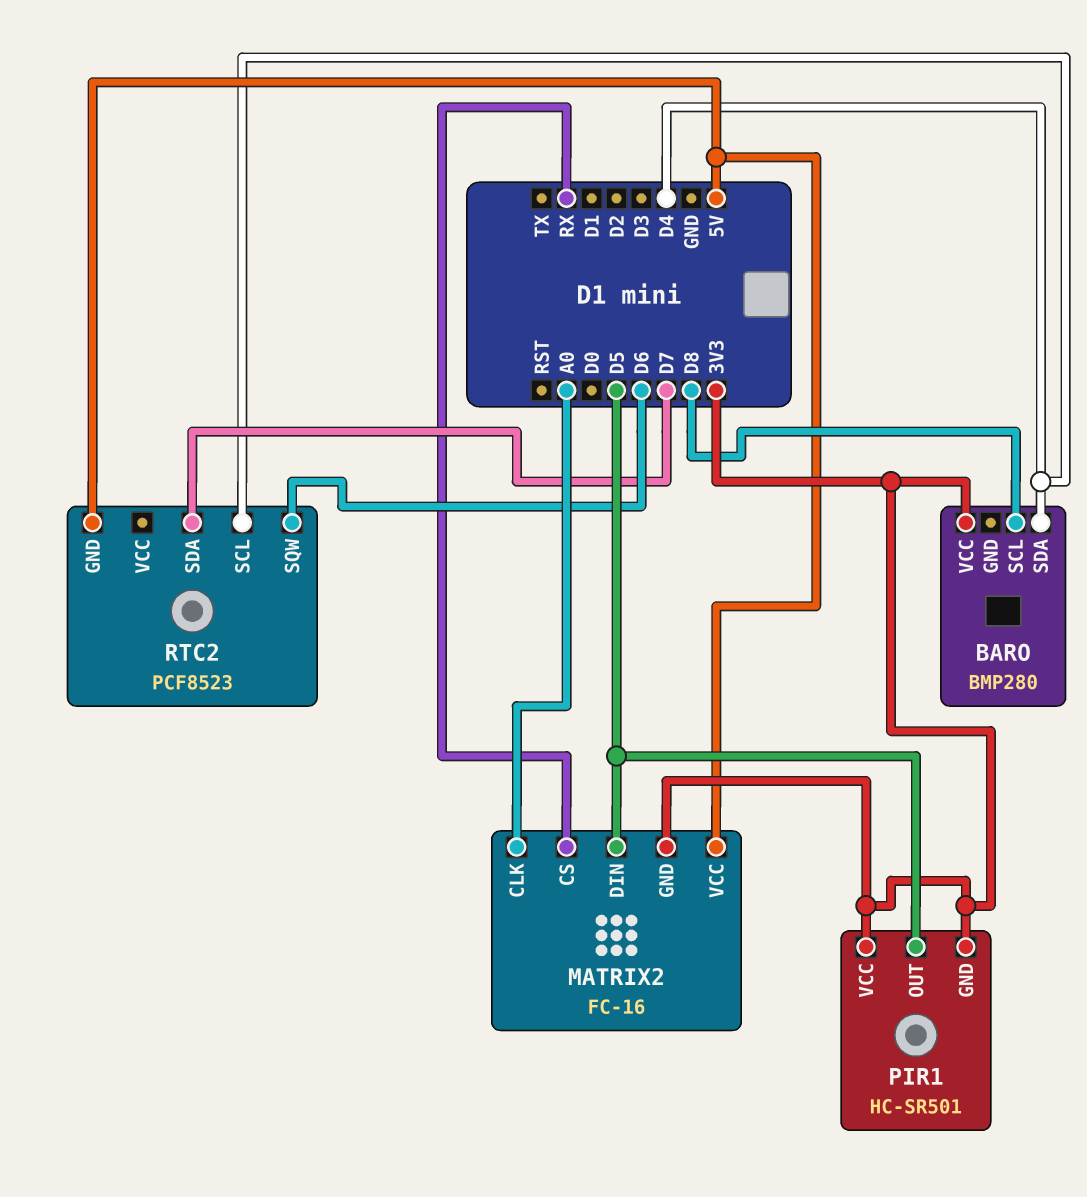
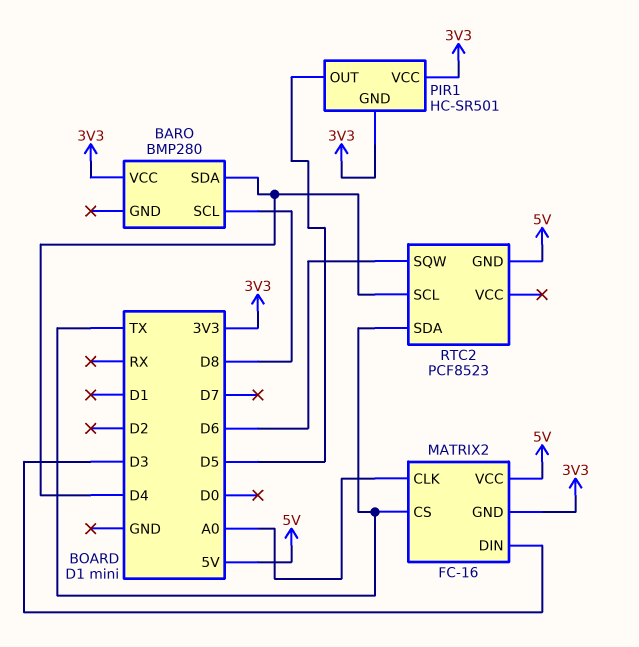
MATRIX2 pin CS: RX -> TX
MATRIX2 pin DIN: D5 -> D3
RTC2 pin SDA: D7 -> TX

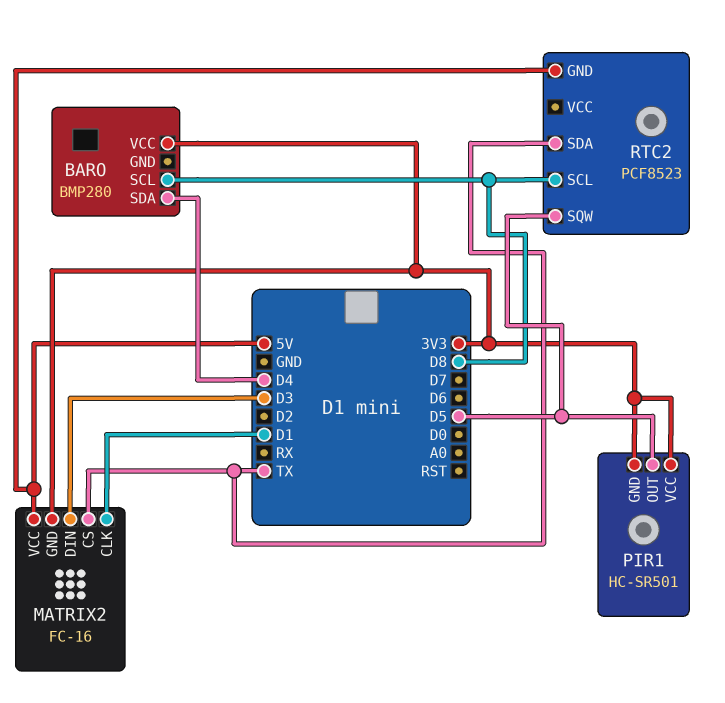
MATRIX2 pin CLK: A0 -> D1
RTC2 pin SCL: D4 -> D8
RTC2 pin SQW: D6 -> D5

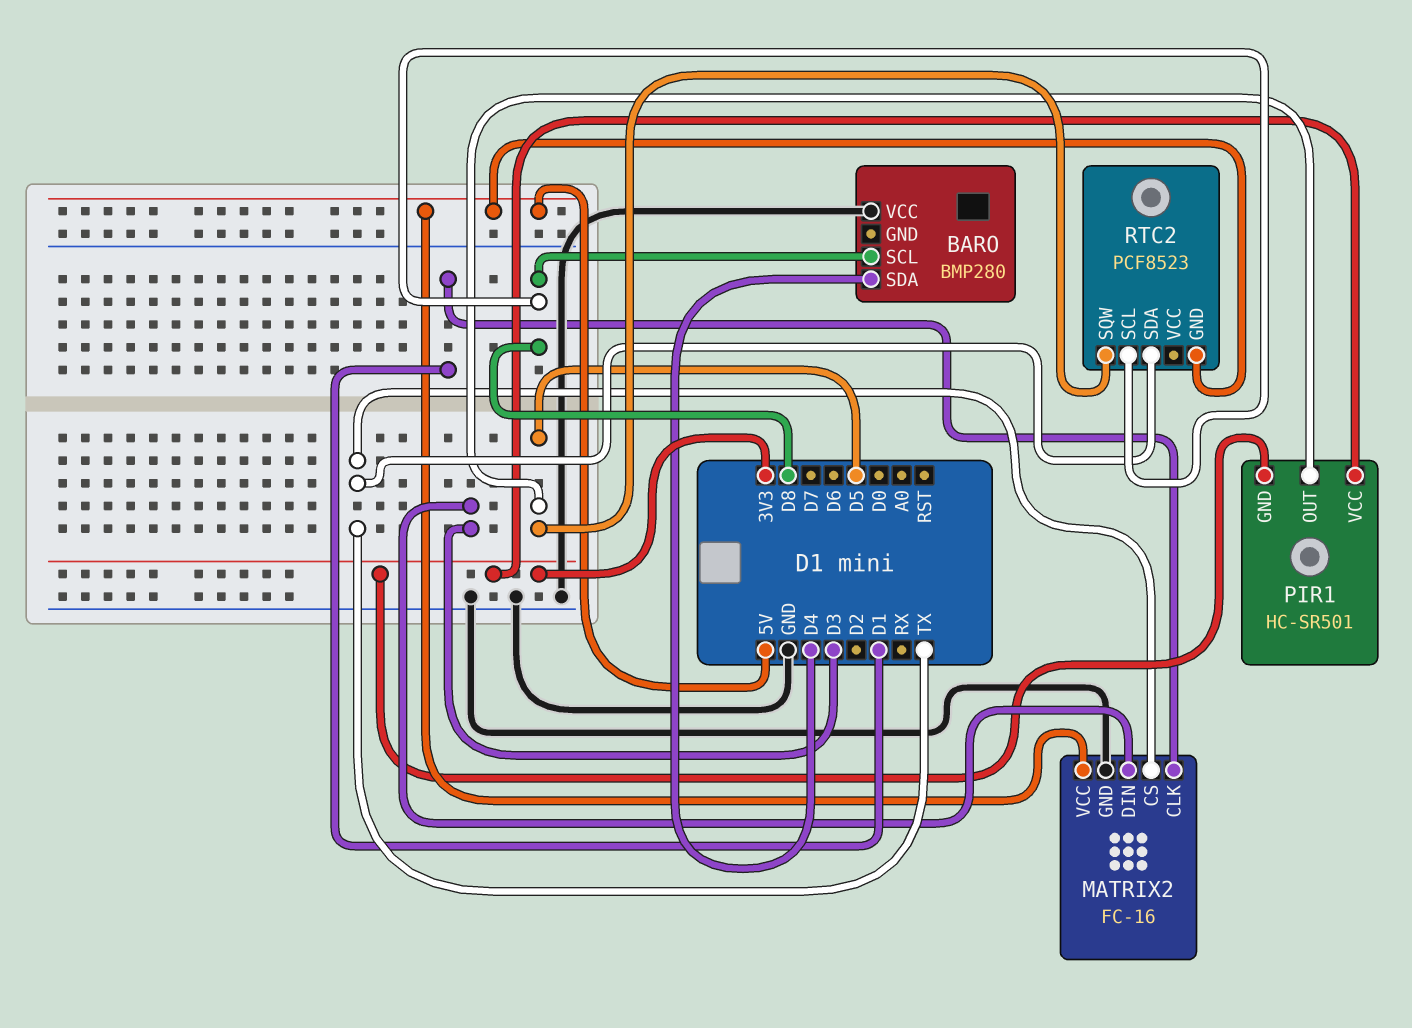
BARO pin VCC: 3V3 -> GND
MATRIX2 pin GND: 3V3 -> GND

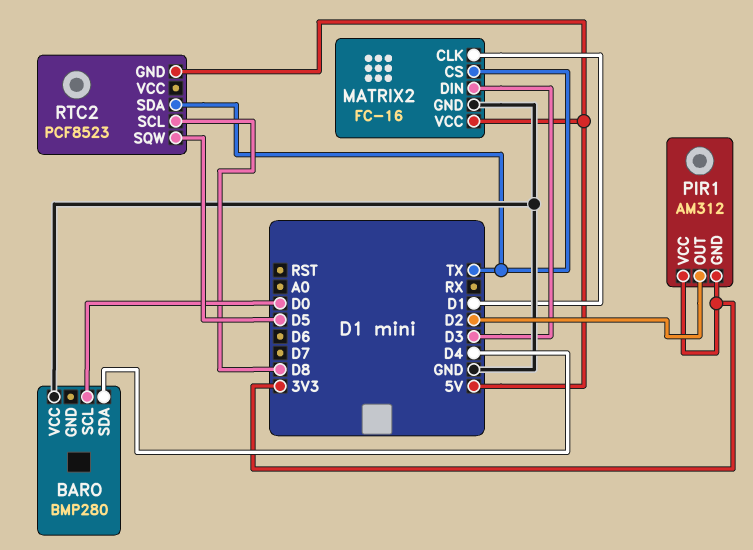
BARO pin SCL: D8 -> D0
PIR1: HC-SR501 -> AM312
PIR1 pin OUT: D5 -> D2

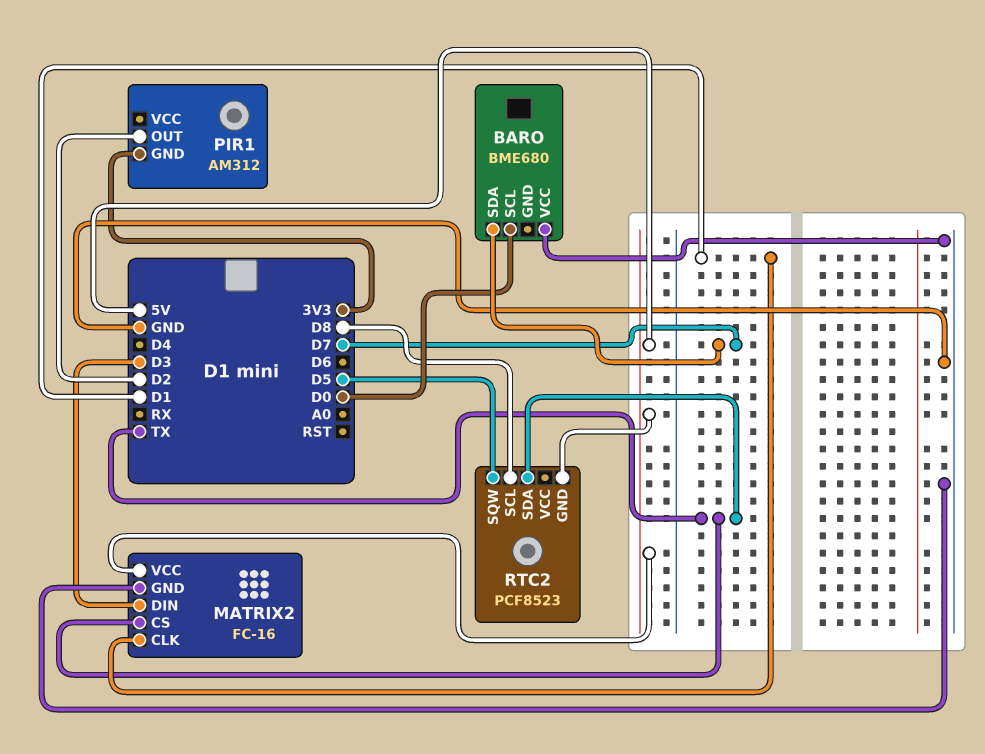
BARO: BMP280 -> BME680
BARO pin SDA: D4 -> D7
PIR1 pin VCC: 3V3 -> none

